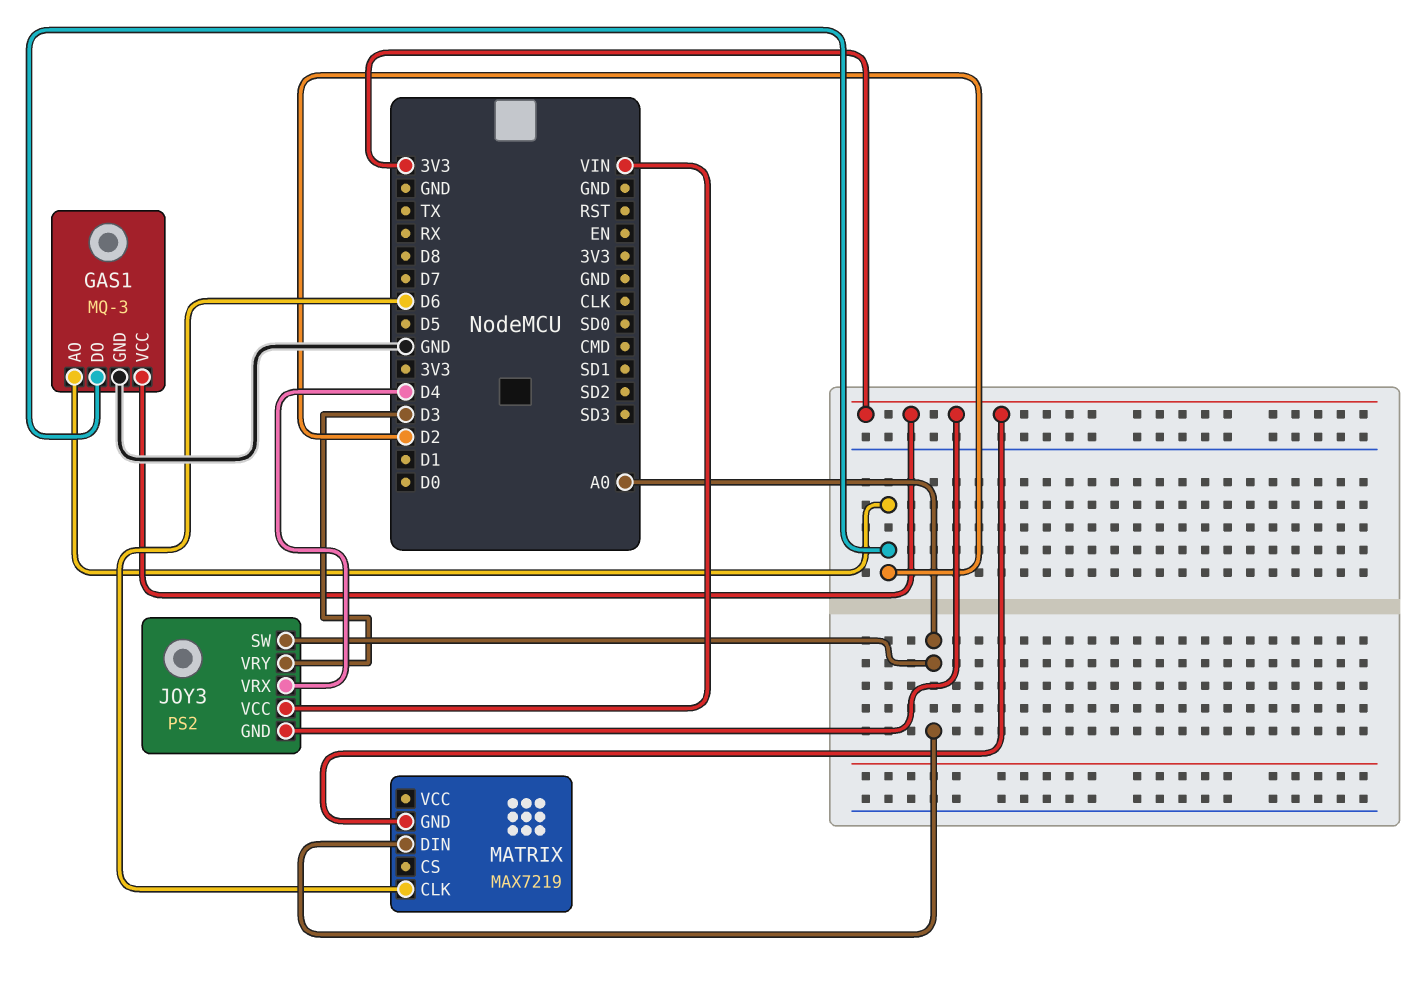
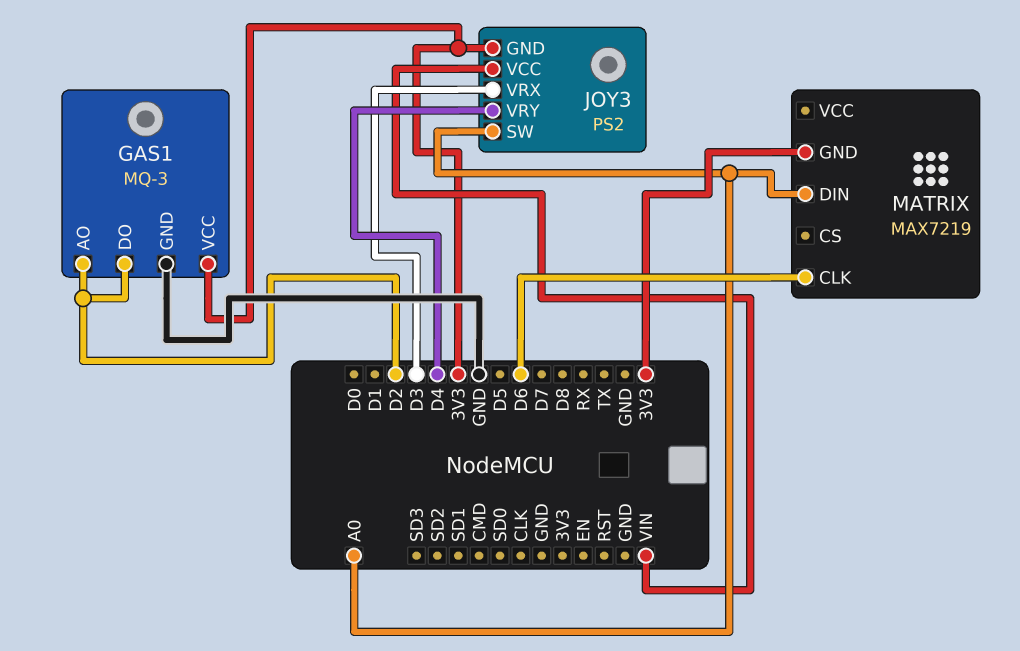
JOY3 pin VRX: D4 -> D3
JOY3 pin VRY: D3 -> D4

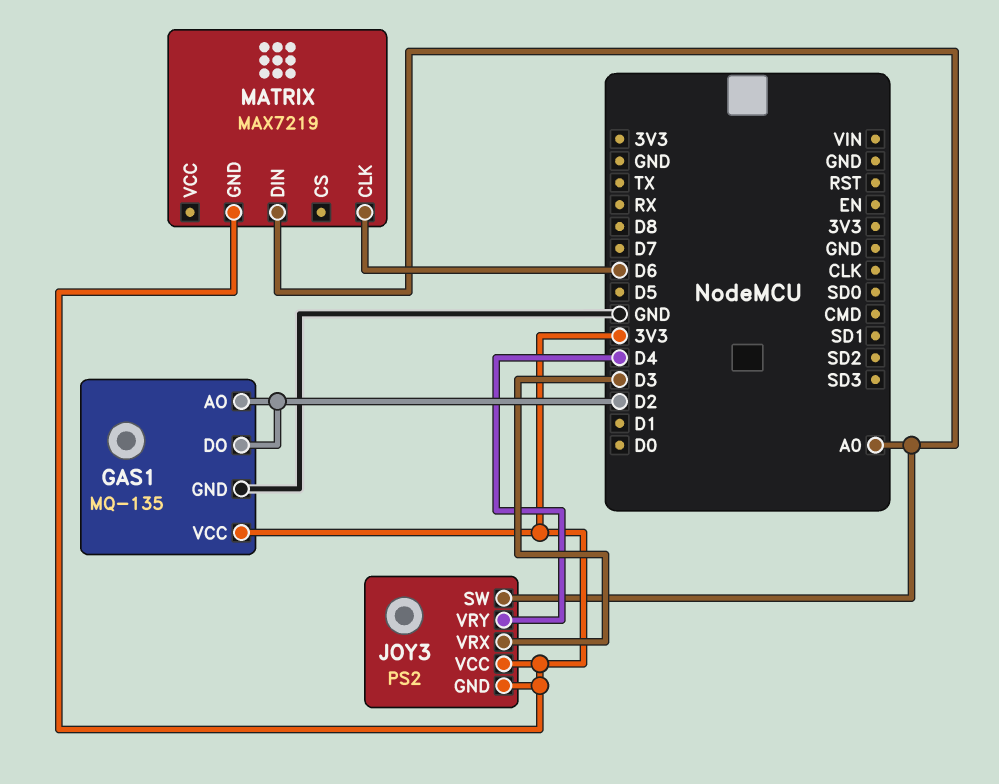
GAS1: MQ-3 -> MQ-135
JOY3 pin VCC: VIN -> 3V3

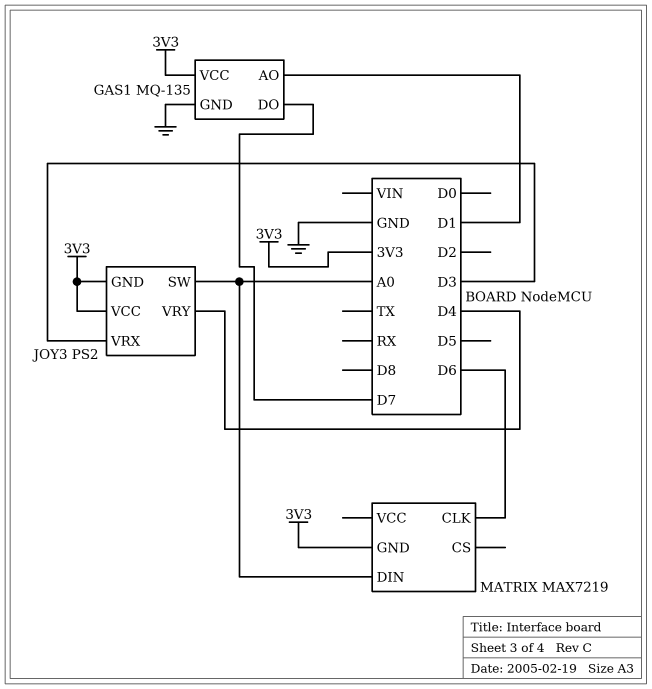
GAS1 pin AO: D2 -> D1
GAS1 pin DO: D2 -> D7

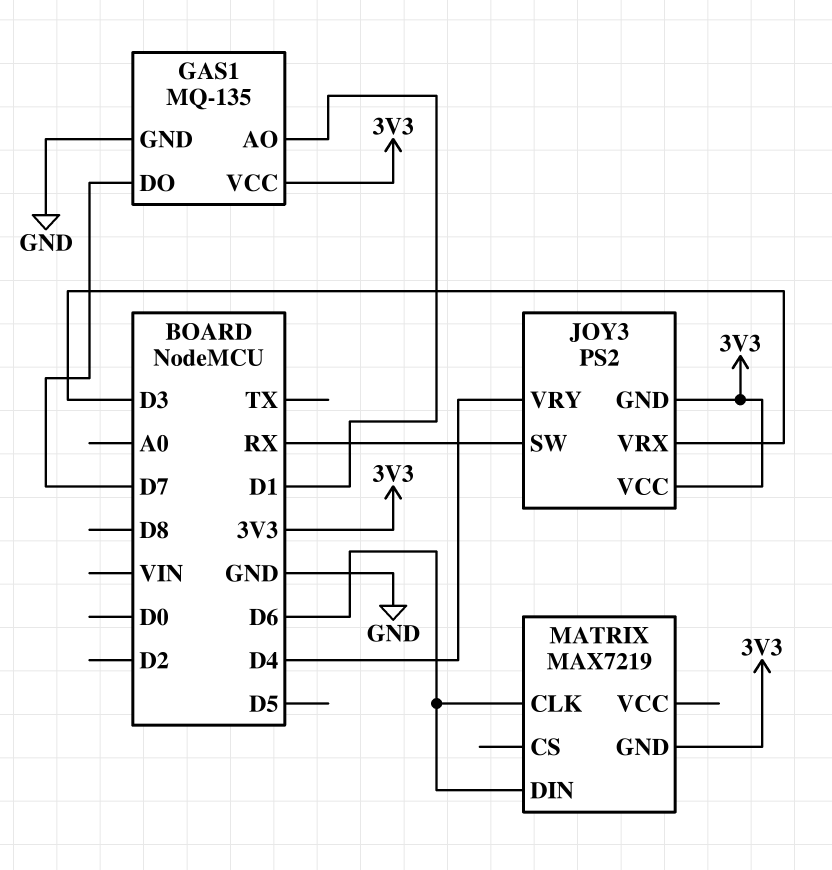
JOY3 pin SW: A0 -> RX
MATRIX pin DIN: A0 -> D6

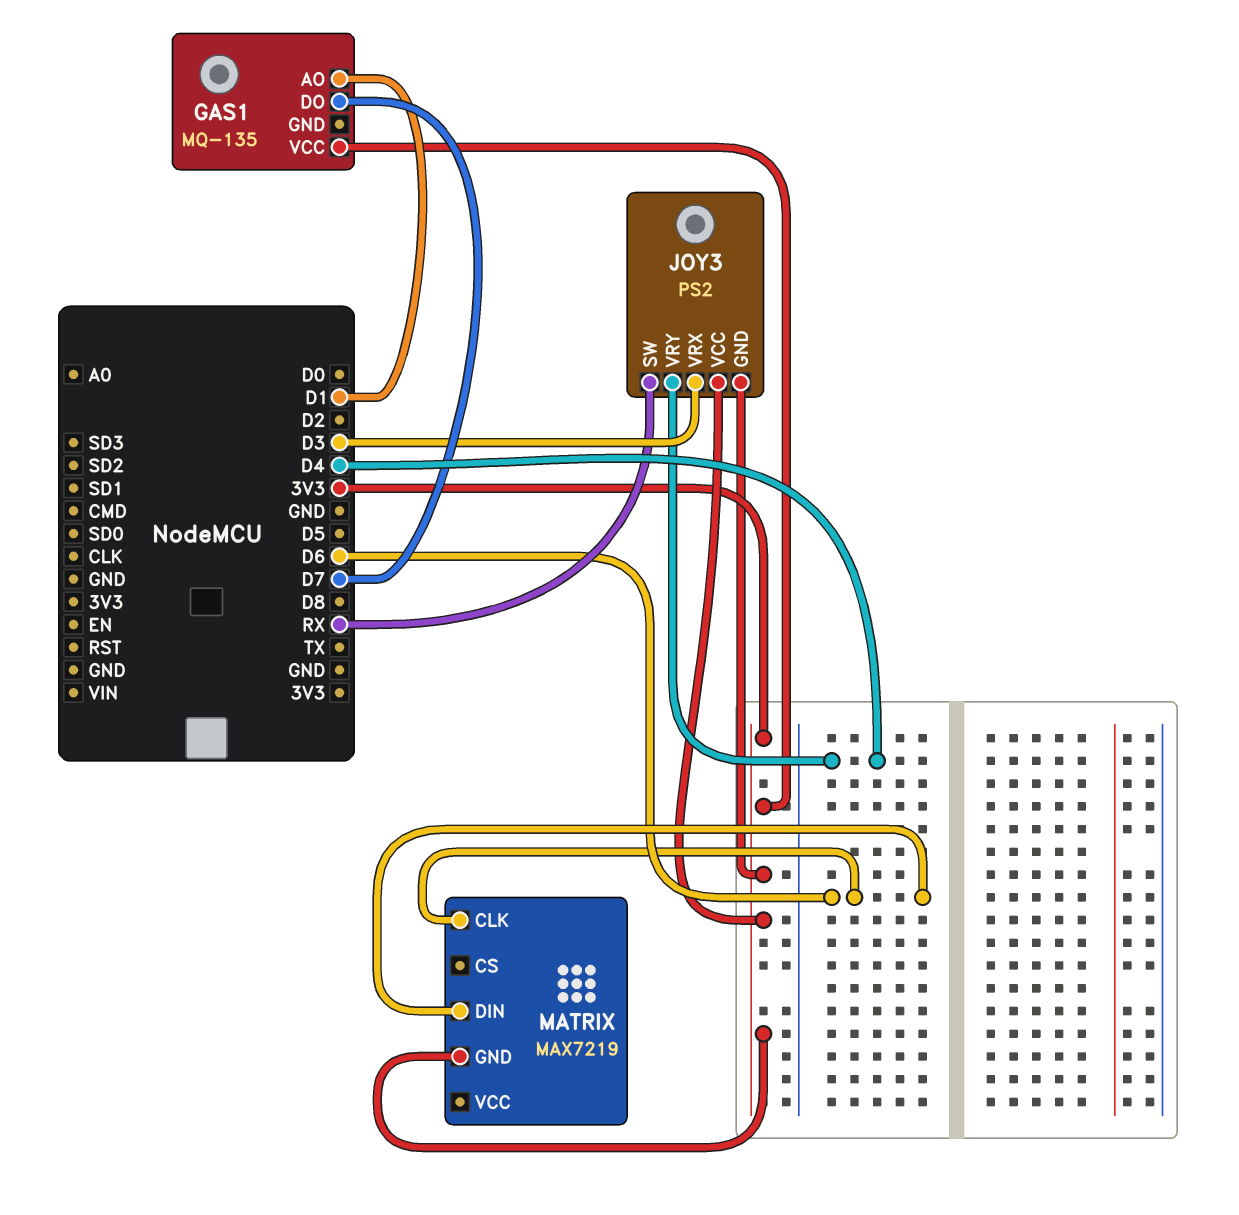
GAS1 pin GND: GND -> none

